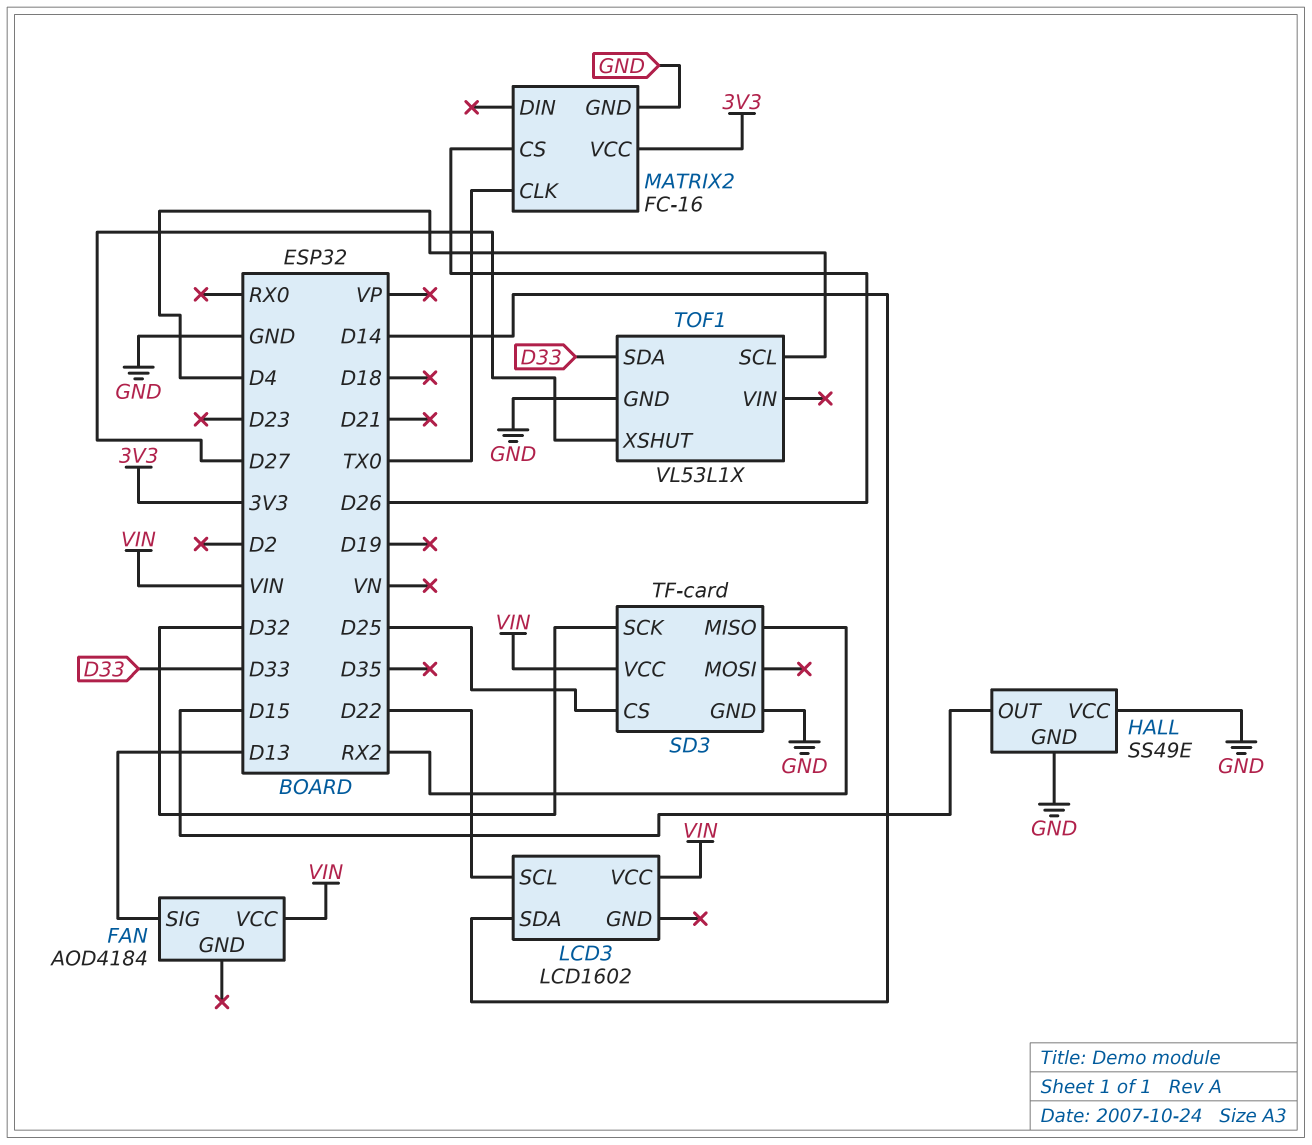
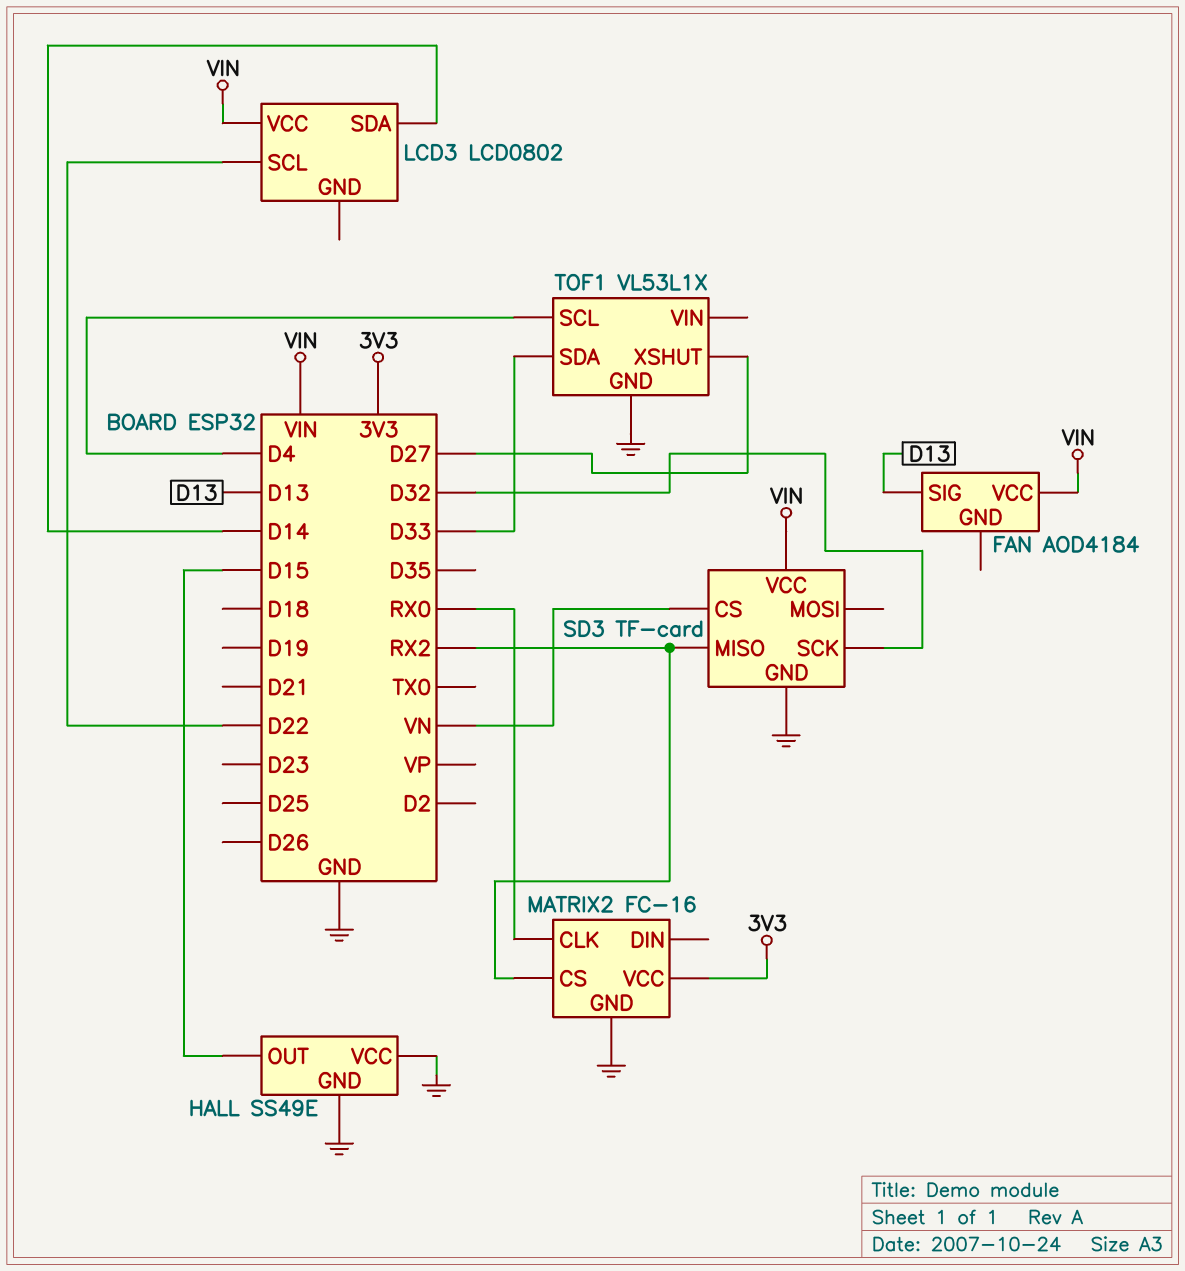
LCD3: LCD1602 -> LCD0802
MATRIX2 pin CLK: TX0 -> RX0
MATRIX2 pin CS: D26 -> RX2
SD3 pin CS: D25 -> VN

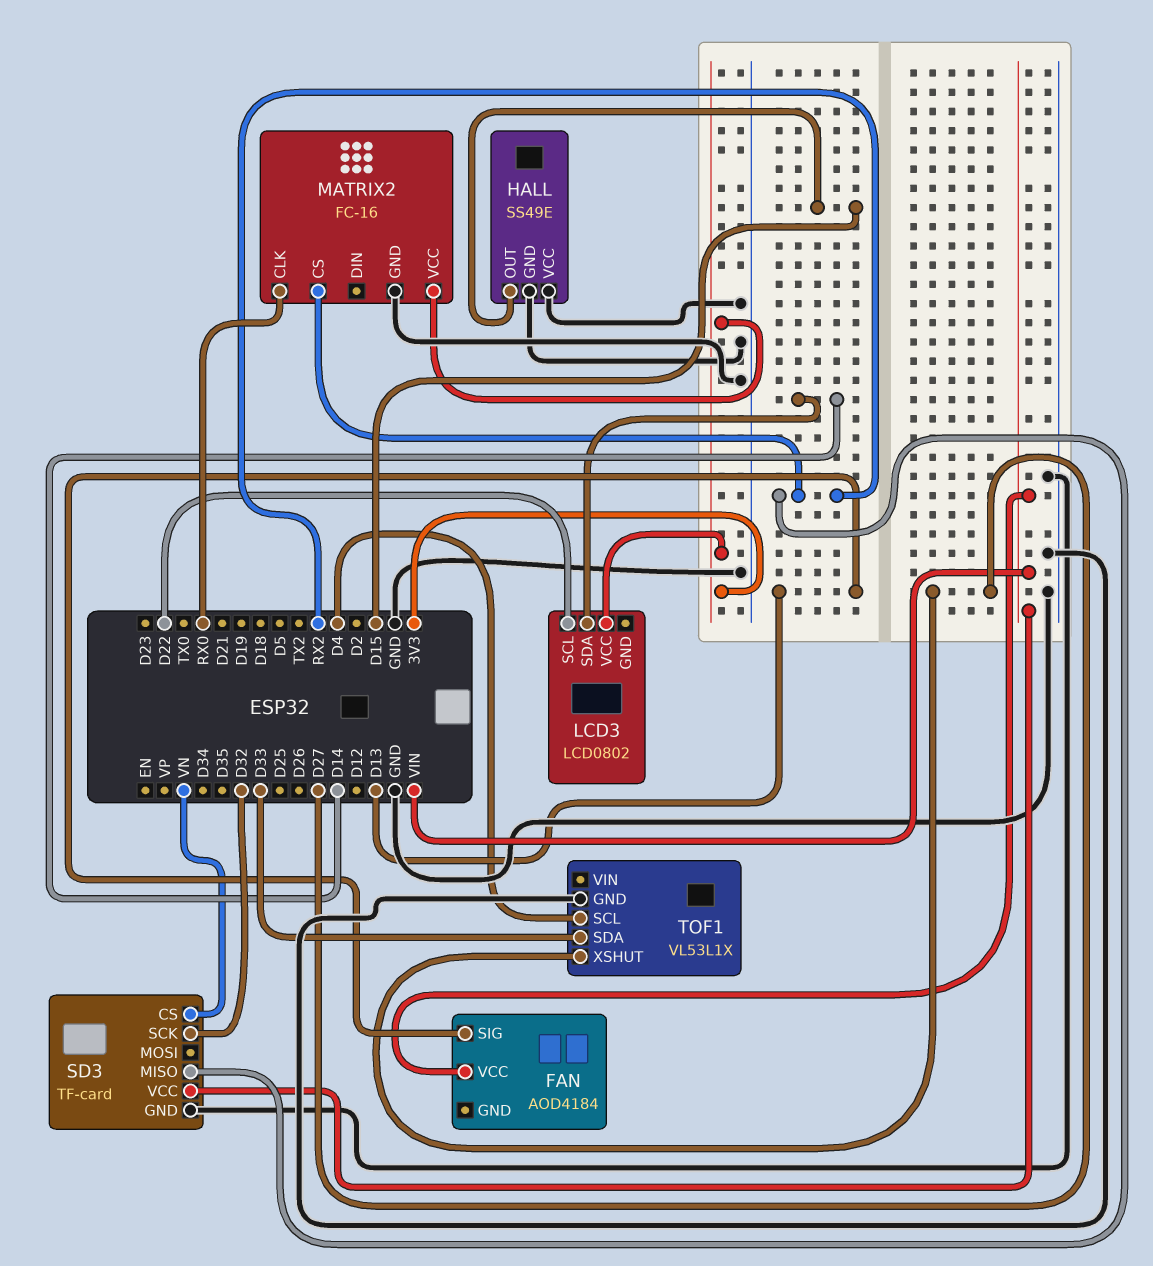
LCD3 pin VCC: VIN -> 3V3

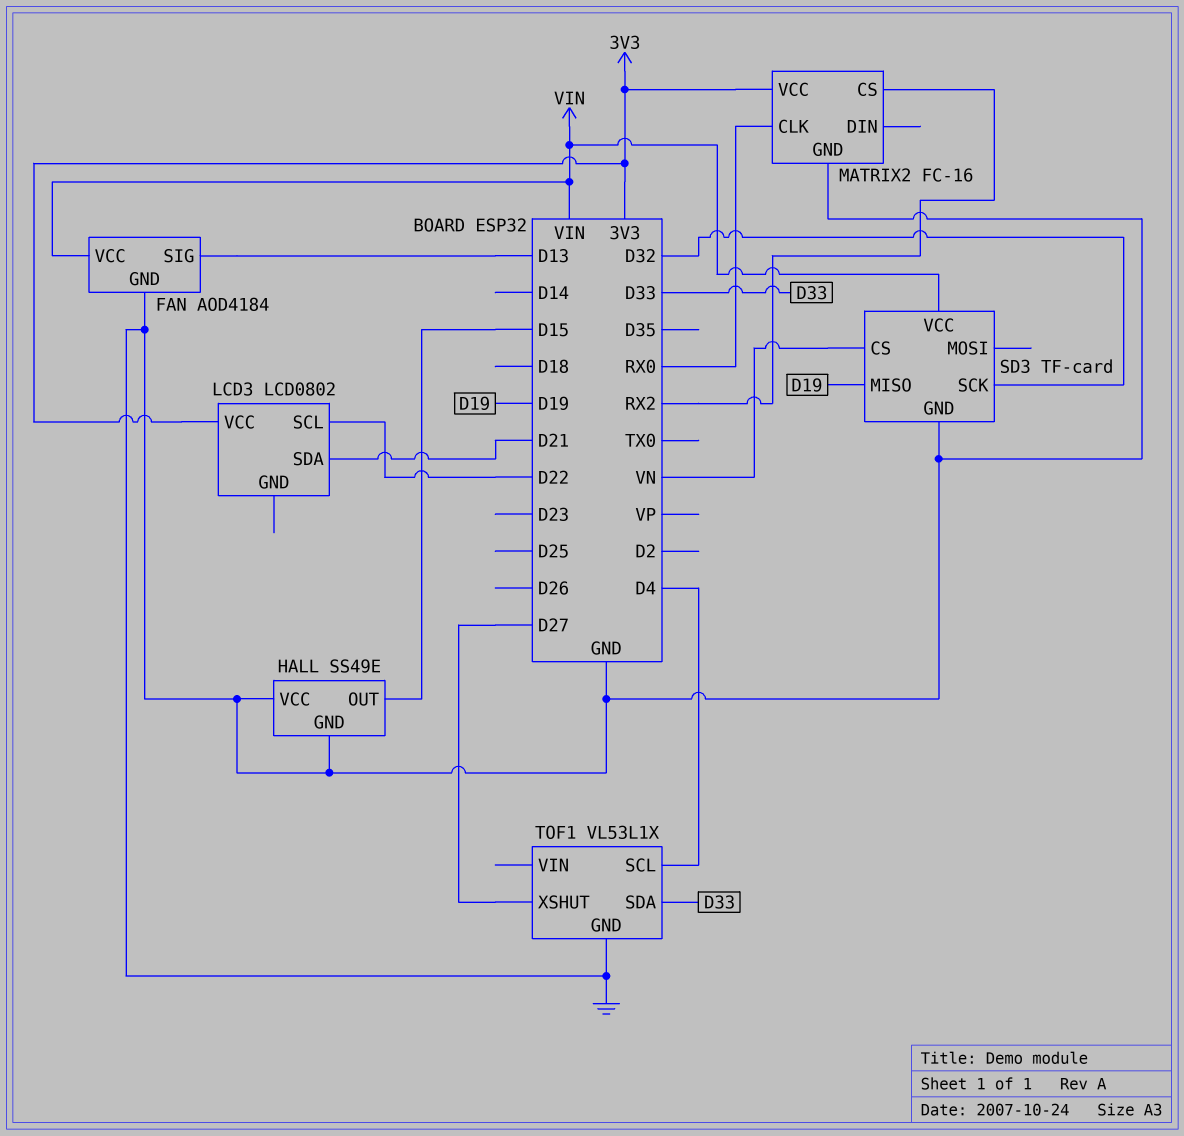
FAN pin GND: none -> GND
LCD3 pin SDA: D14 -> D21
SD3 pin MISO: RX2 -> D19

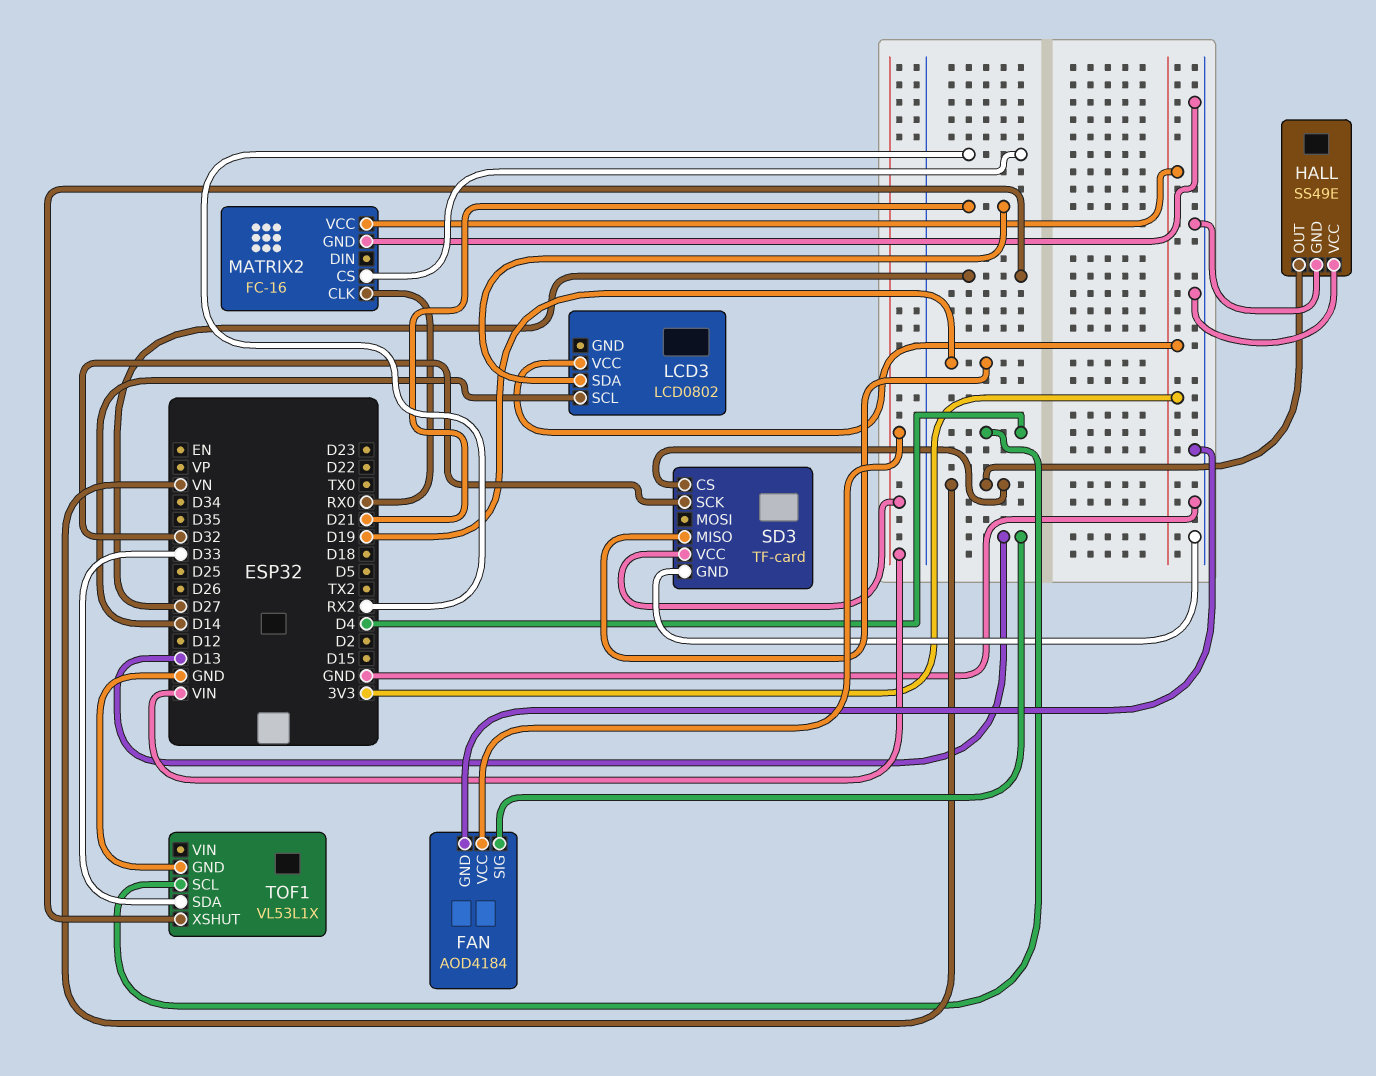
HALL pin OUT: D15 -> VN
LCD3 pin SCL: D22 -> D14

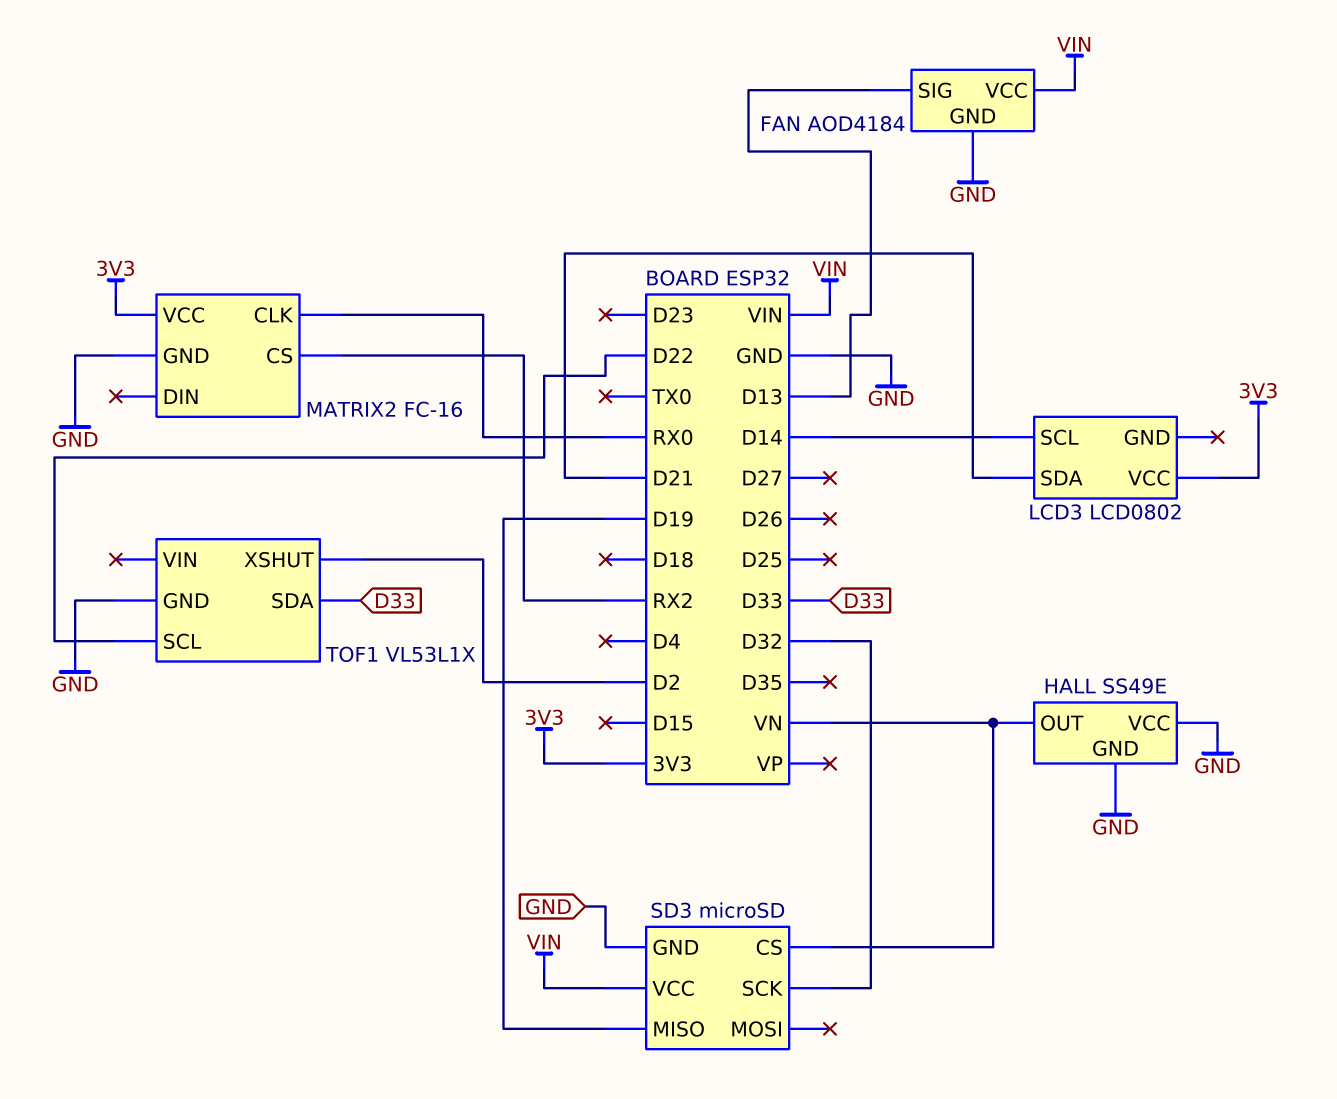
SD3: TF-card -> microSD
TOF1 pin SCL: D4 -> D22
TOF1 pin XSHUT: D27 -> D2

